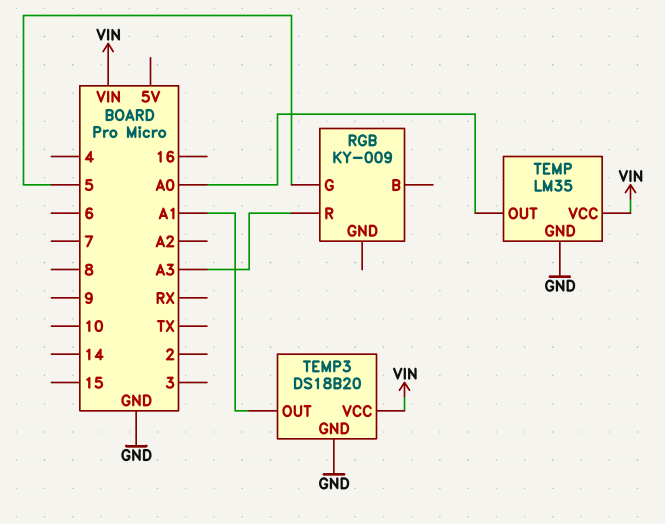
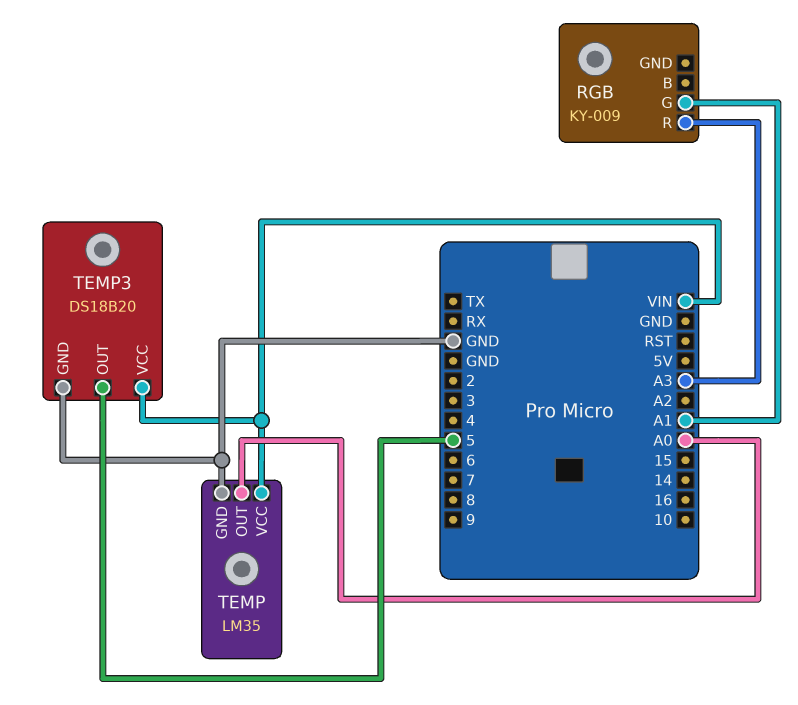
RGB pin G: 5 -> A1
TEMP3 pin OUT: A1 -> 5

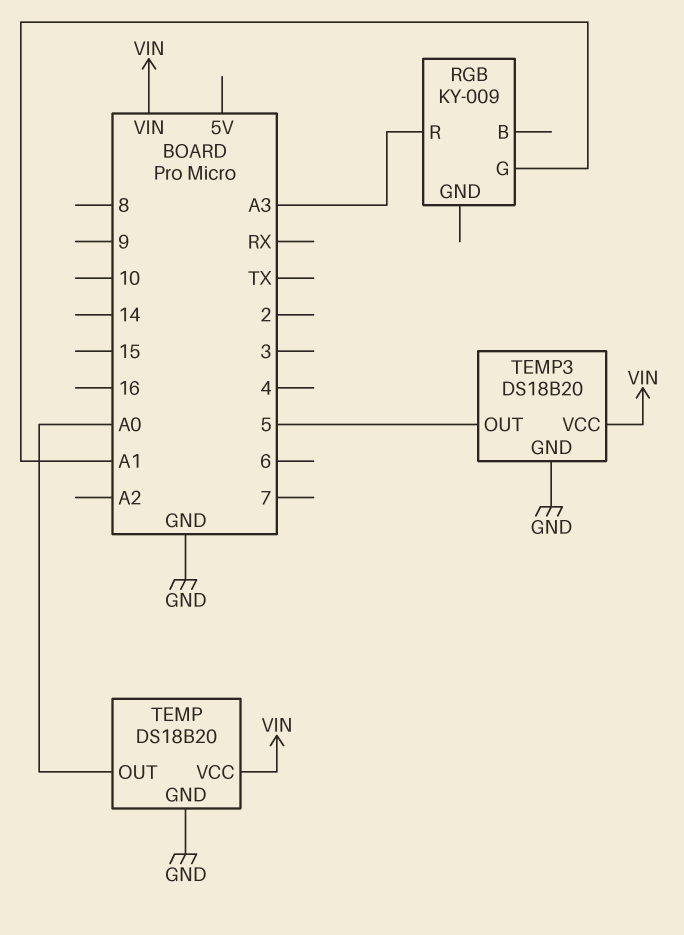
TEMP: LM35 -> DS18B20

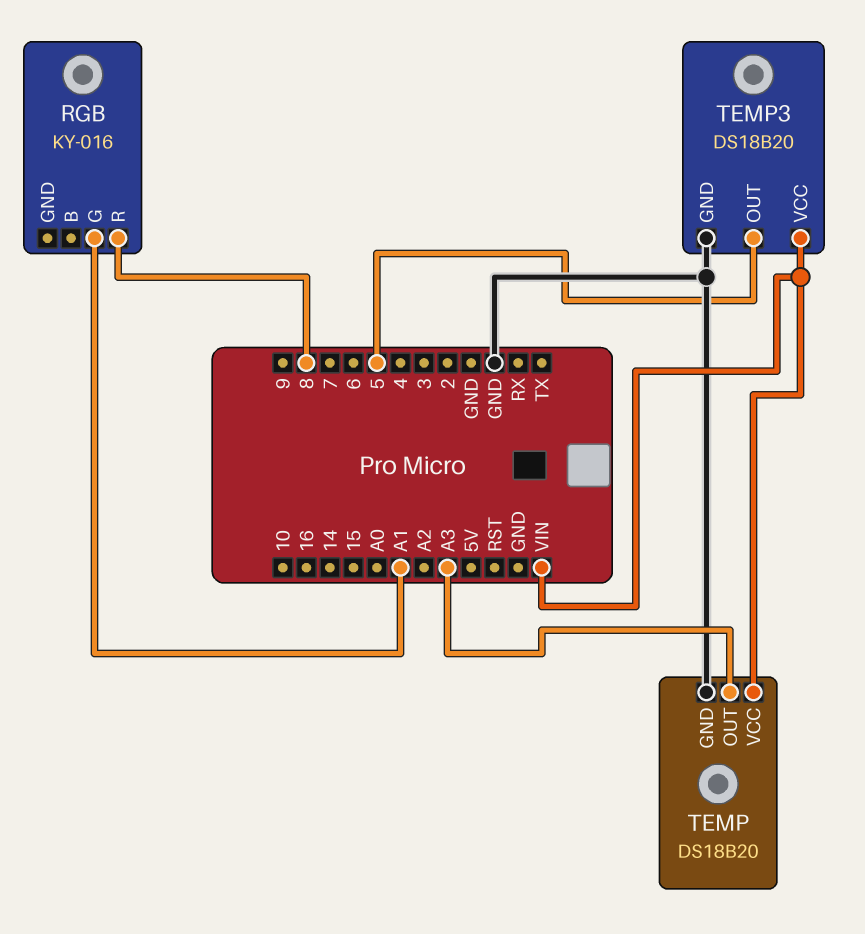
RGB: KY-009 -> KY-016
RGB pin R: A3 -> 8
TEMP pin OUT: A0 -> A3

